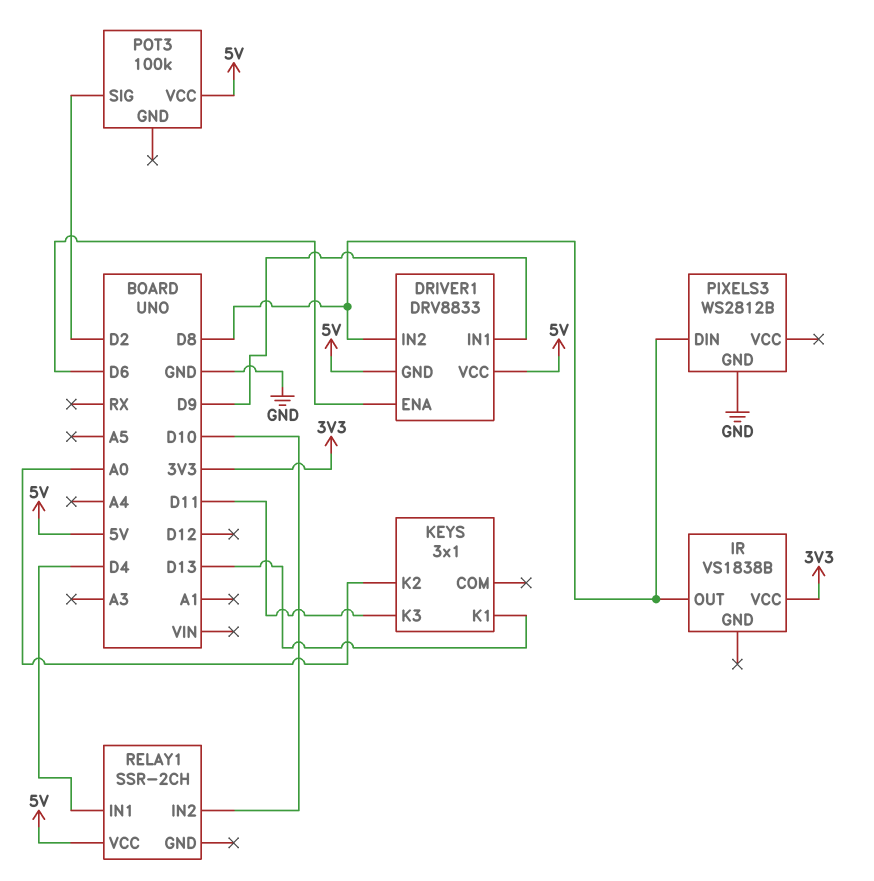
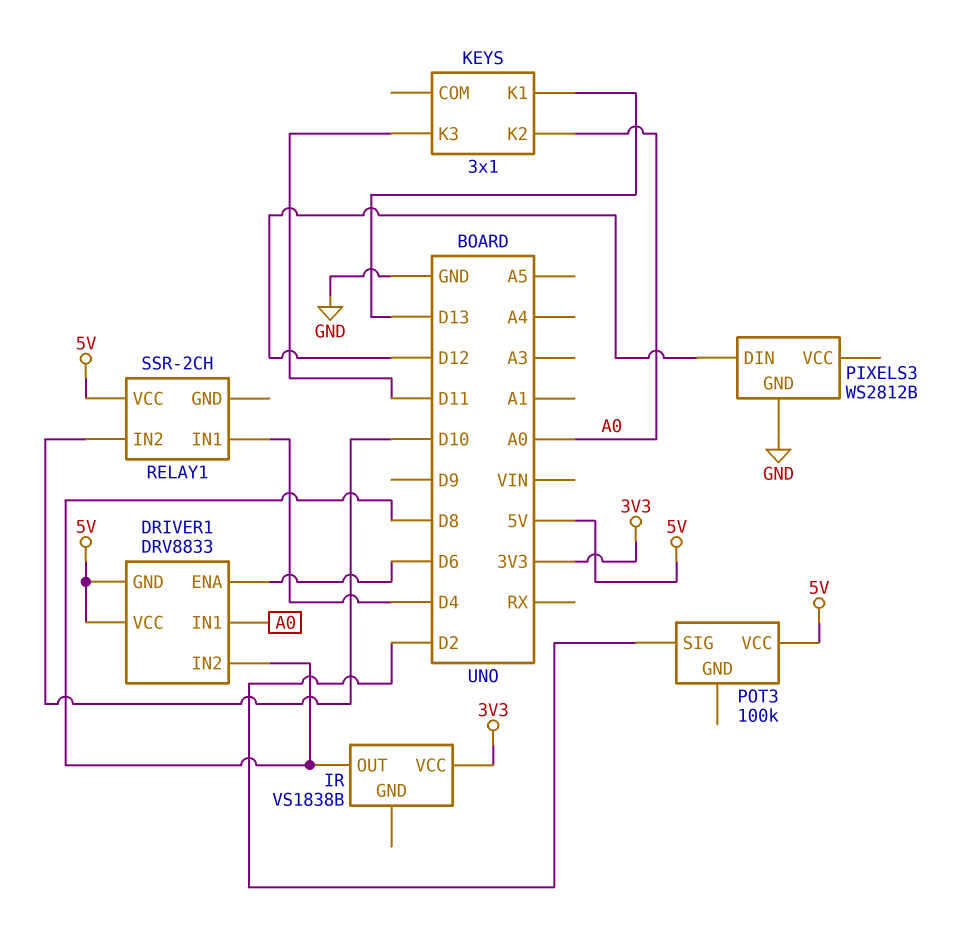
DRIVER1 pin IN1: D9 -> A0
PIXELS3 pin DIN: D8 -> D12

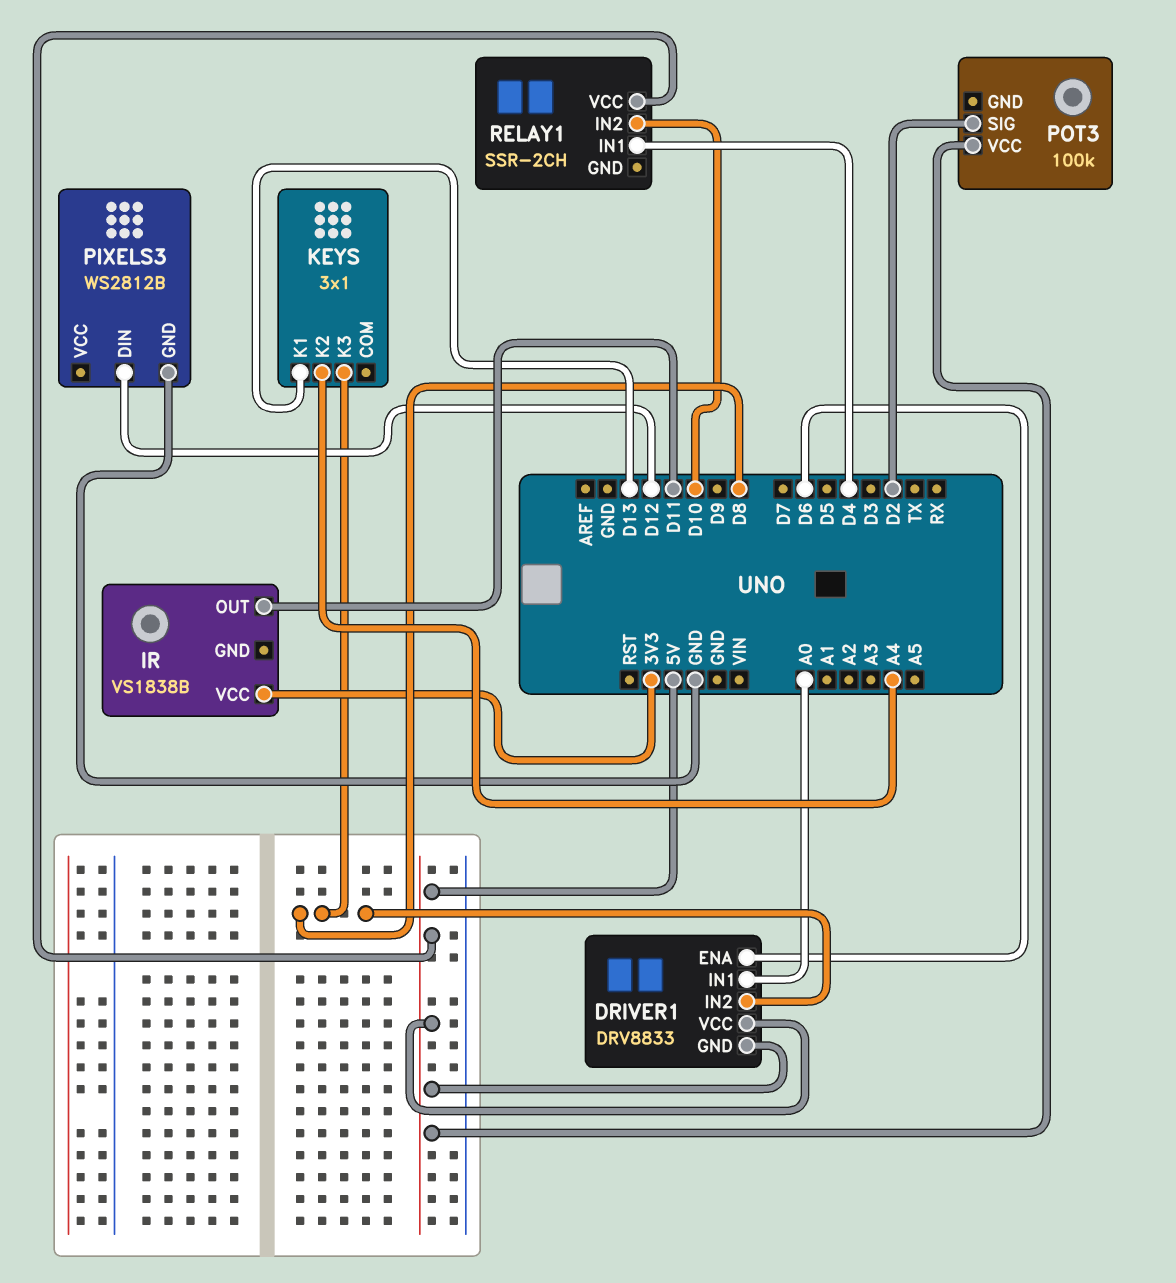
IR pin OUT: D8 -> D11
KEYS pin K2: A0 -> A4
KEYS pin K3: D11 -> D8

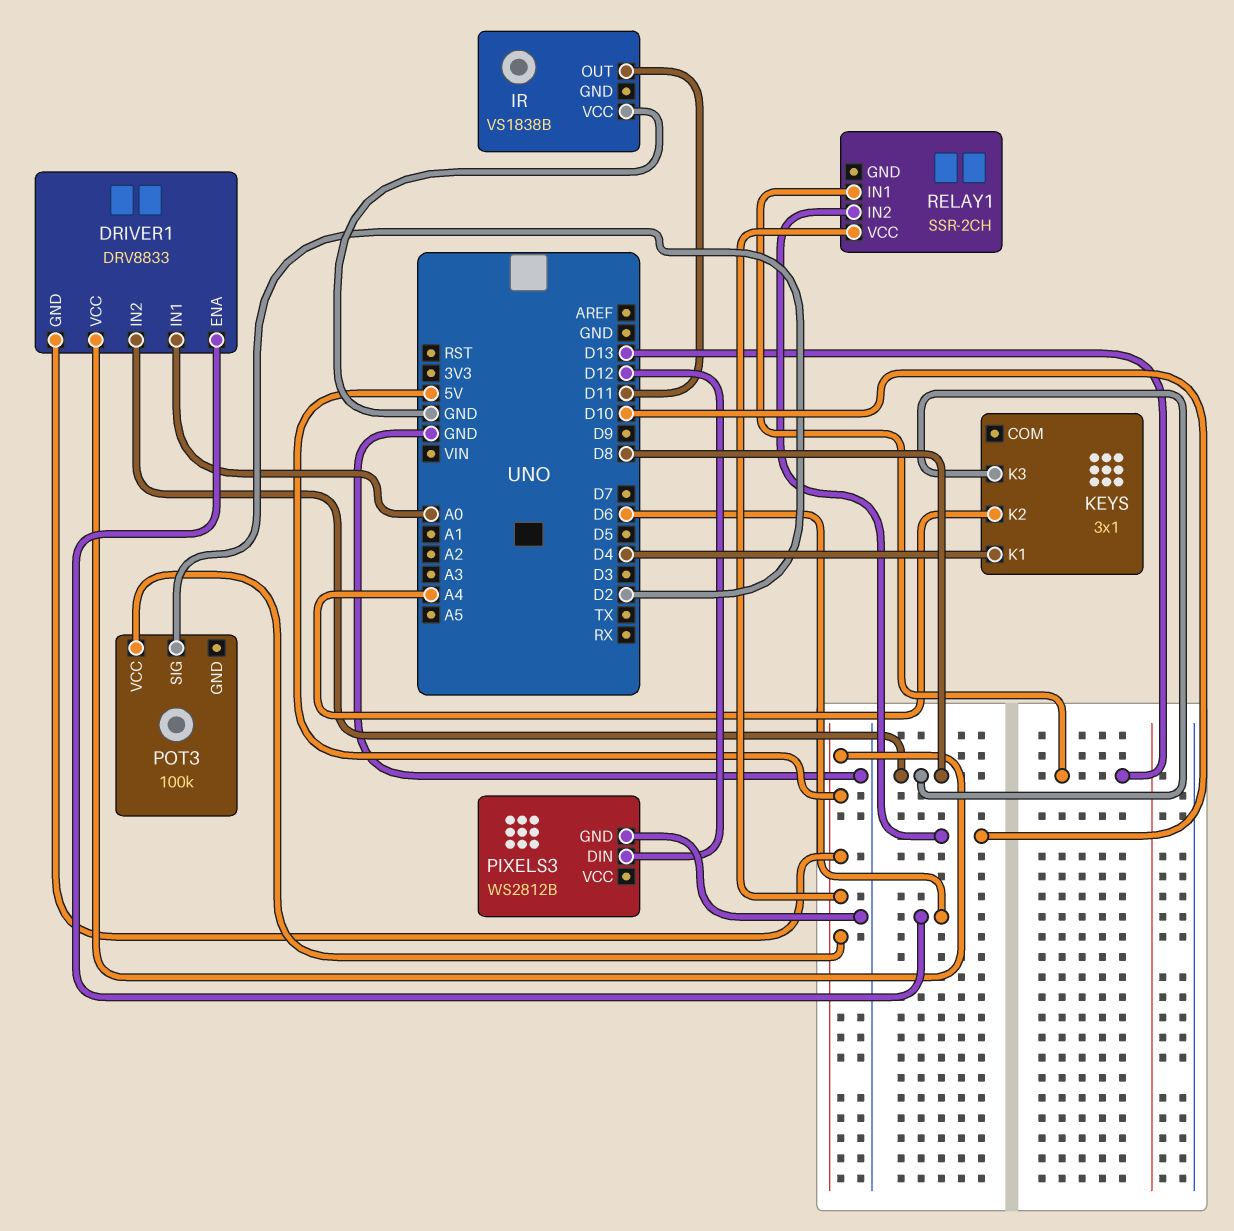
IR pin VCC: 3V3 -> GND
KEYS pin K1: D13 -> D4
RELAY1 pin IN1: D4 -> D13

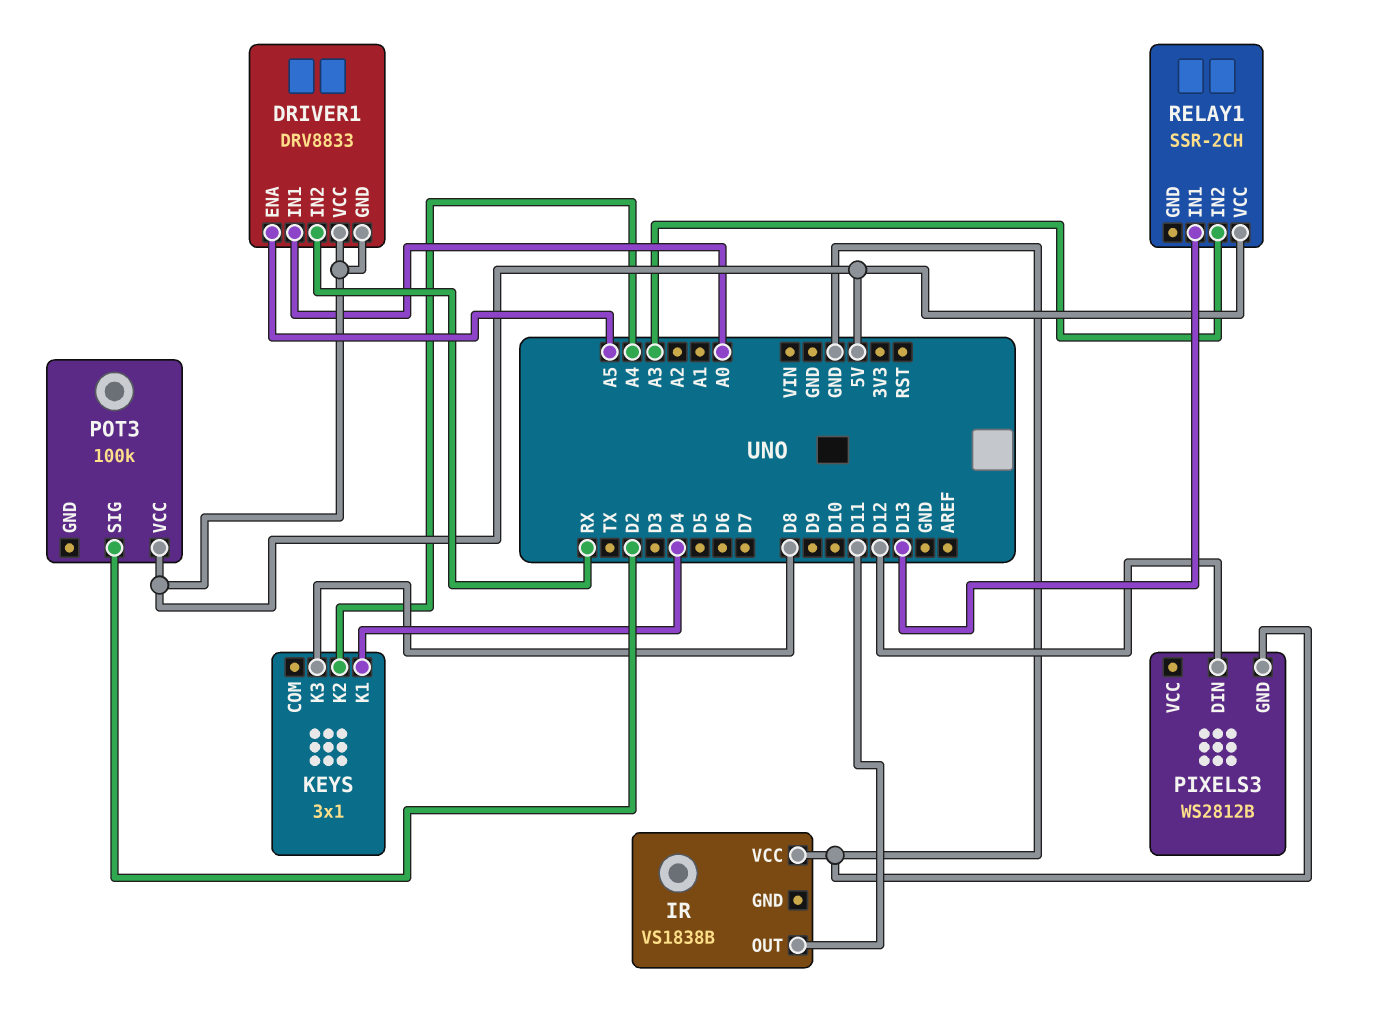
DRIVER1 pin ENA: D6 -> A5
DRIVER1 pin IN2: D8 -> RX
RELAY1 pin IN2: D10 -> A3

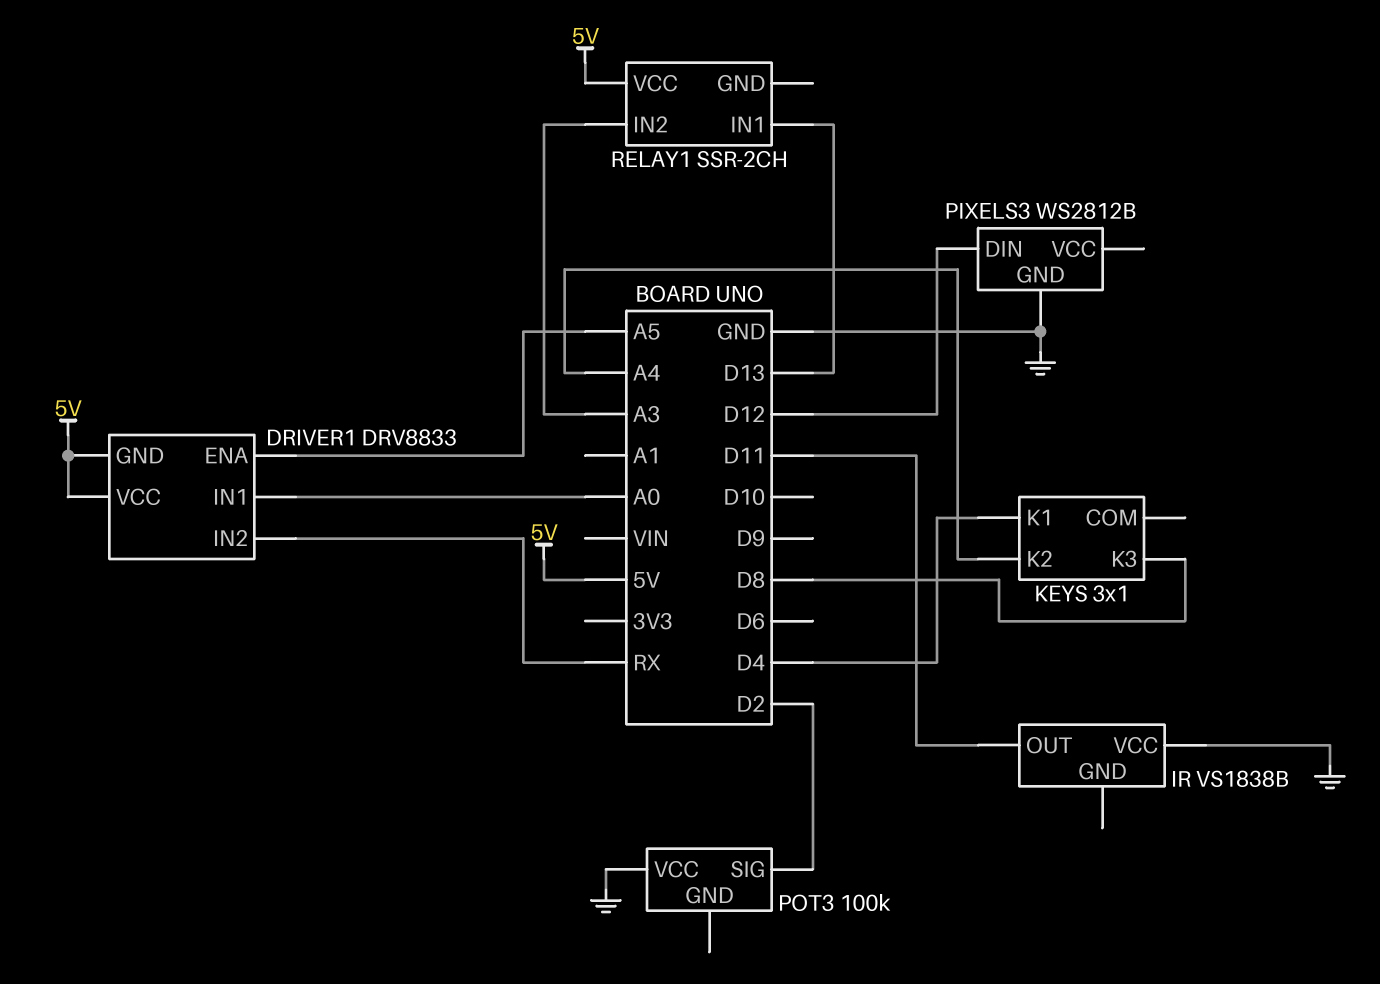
POT3 pin VCC: 5V -> GND

